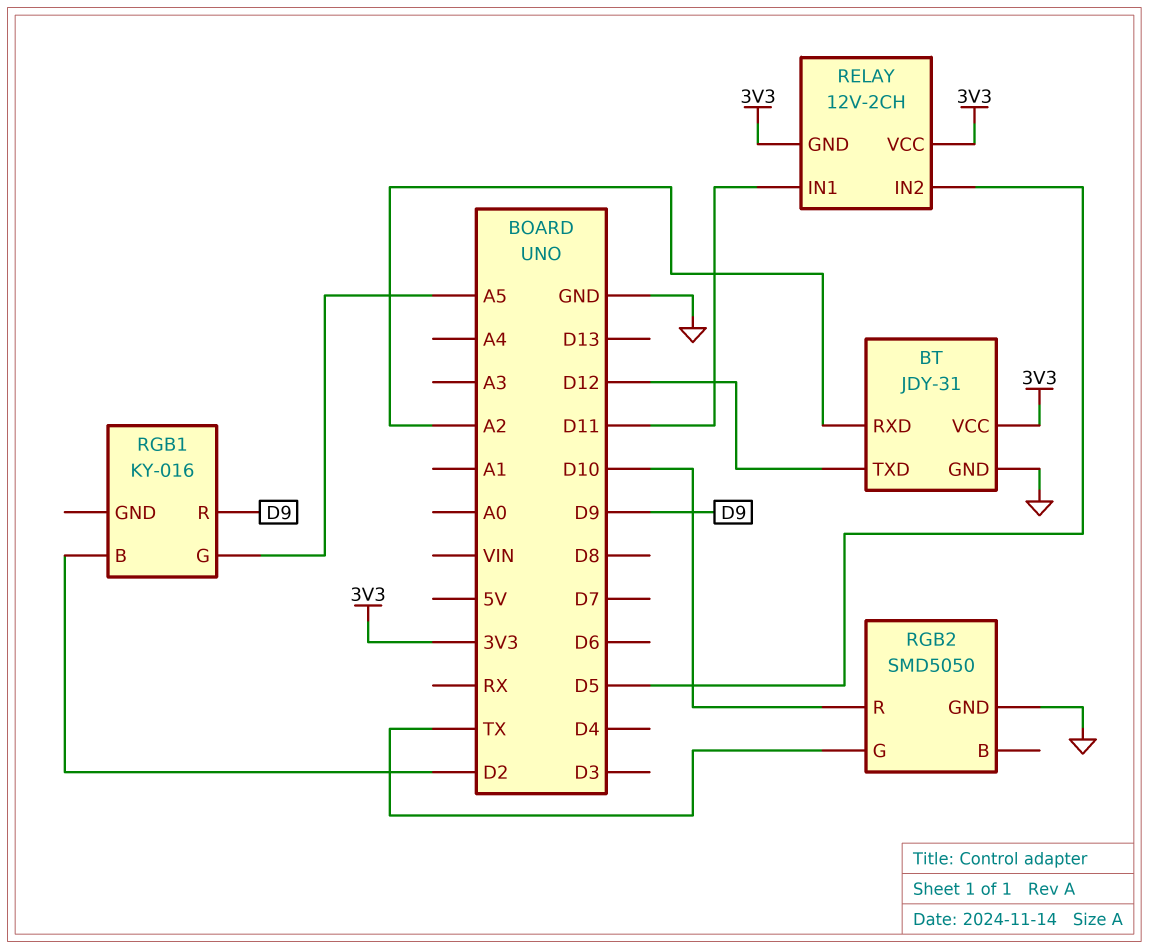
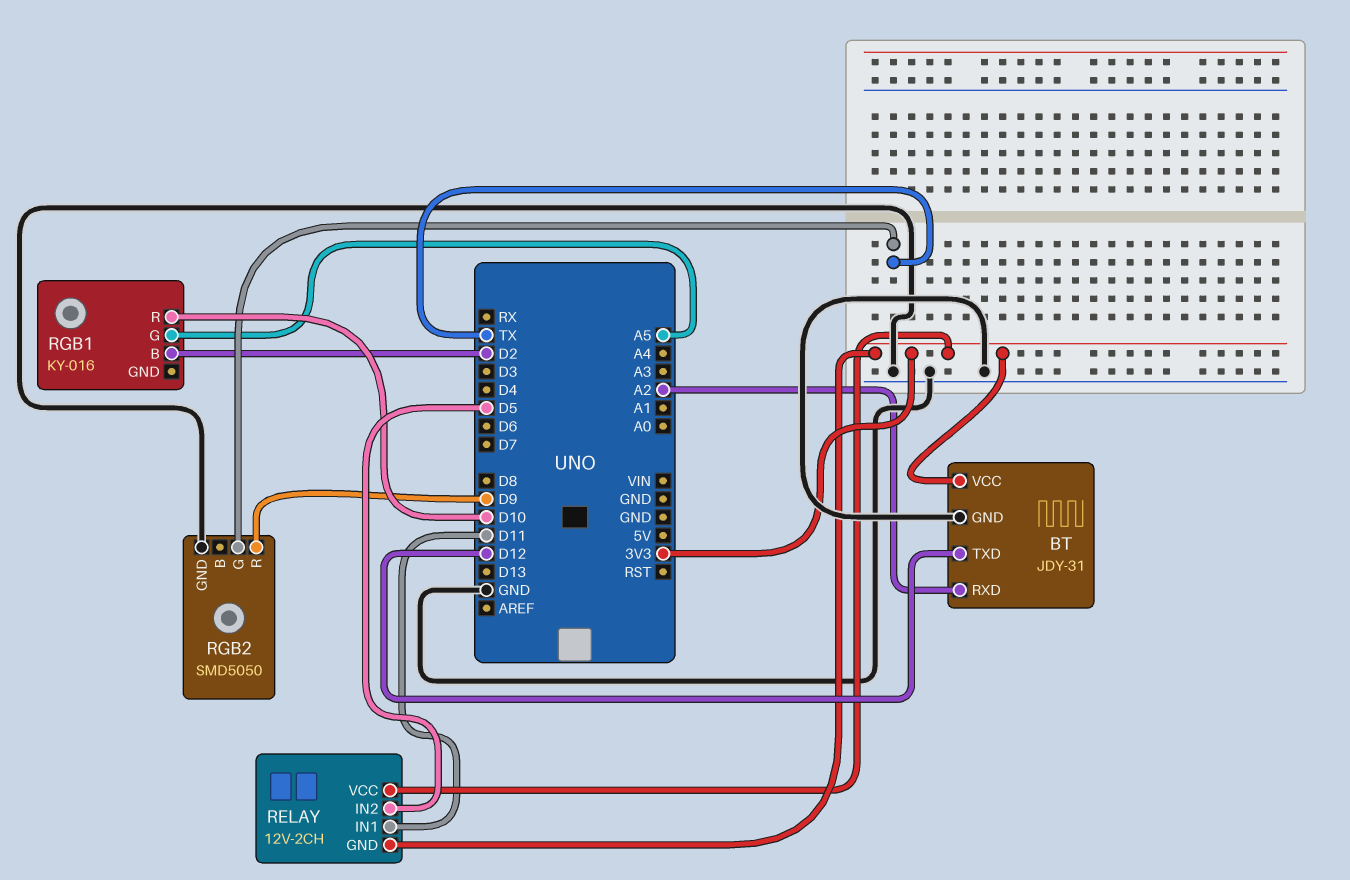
RGB1 pin R: D9 -> D10
RGB2 pin R: D10 -> D9

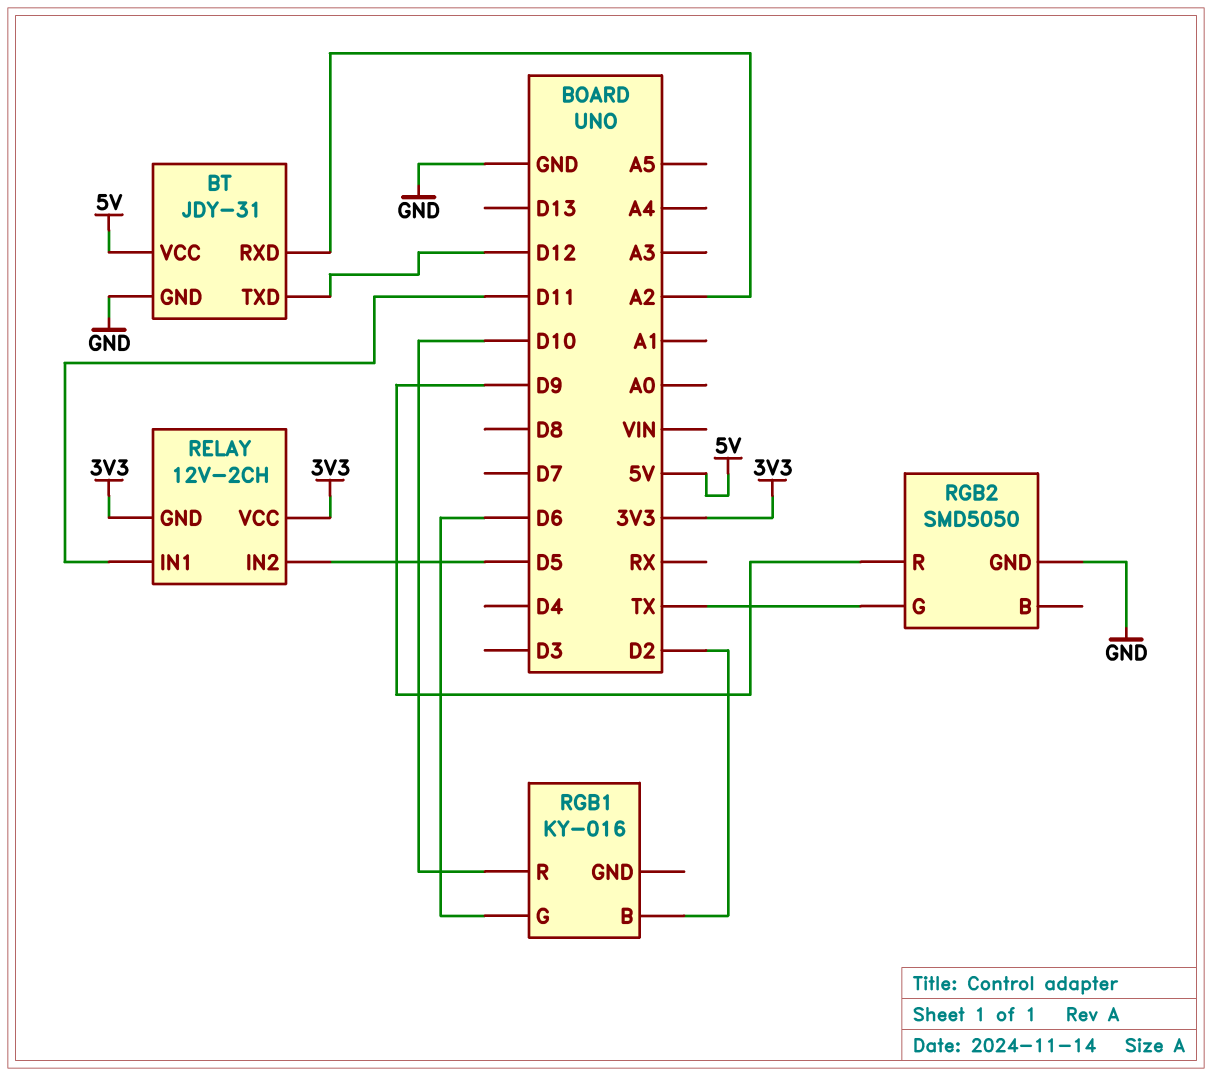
BT pin VCC: 3V3 -> 5V
RGB1 pin G: A5 -> D6

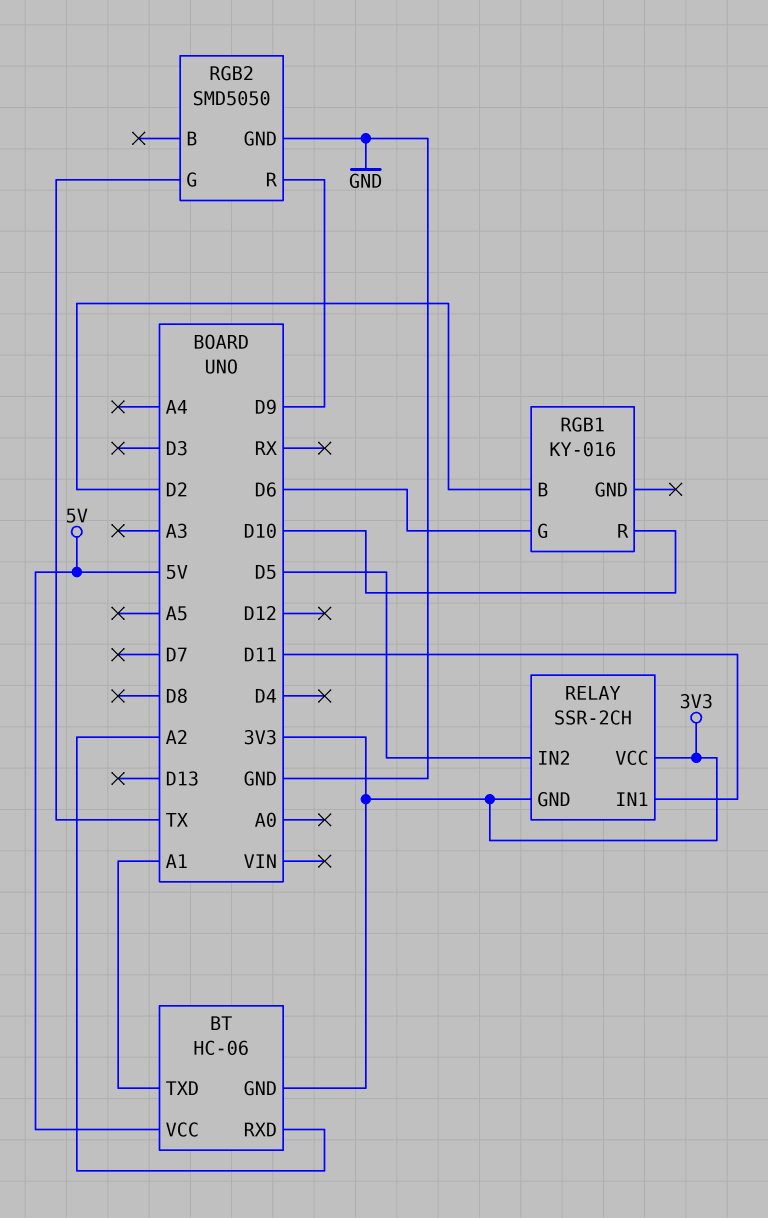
BT: JDY-31 -> HC-06
BT pin GND: GND -> 3V3
BT pin TXD: D12 -> A1
RELAY: 12V-2CH -> SSR-2CH

